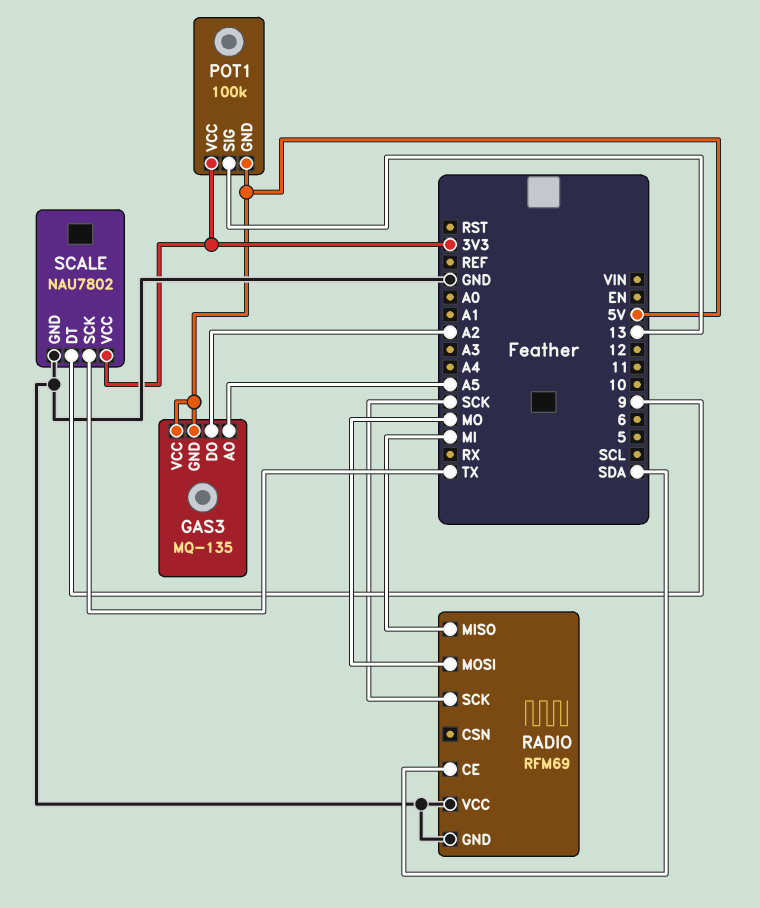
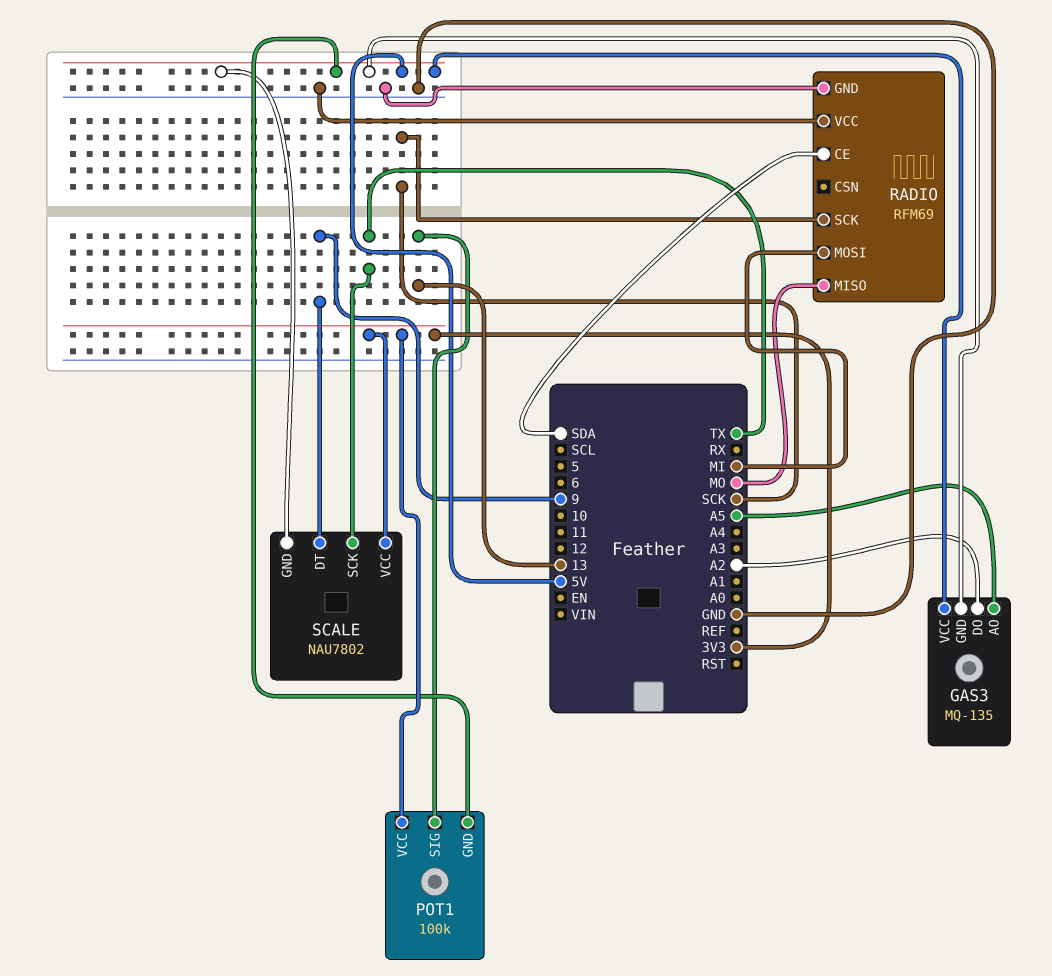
RADIO pin MISO: MI -> MO
RADIO pin MOSI: MO -> MI
SCALE pin GND: GND -> 5V

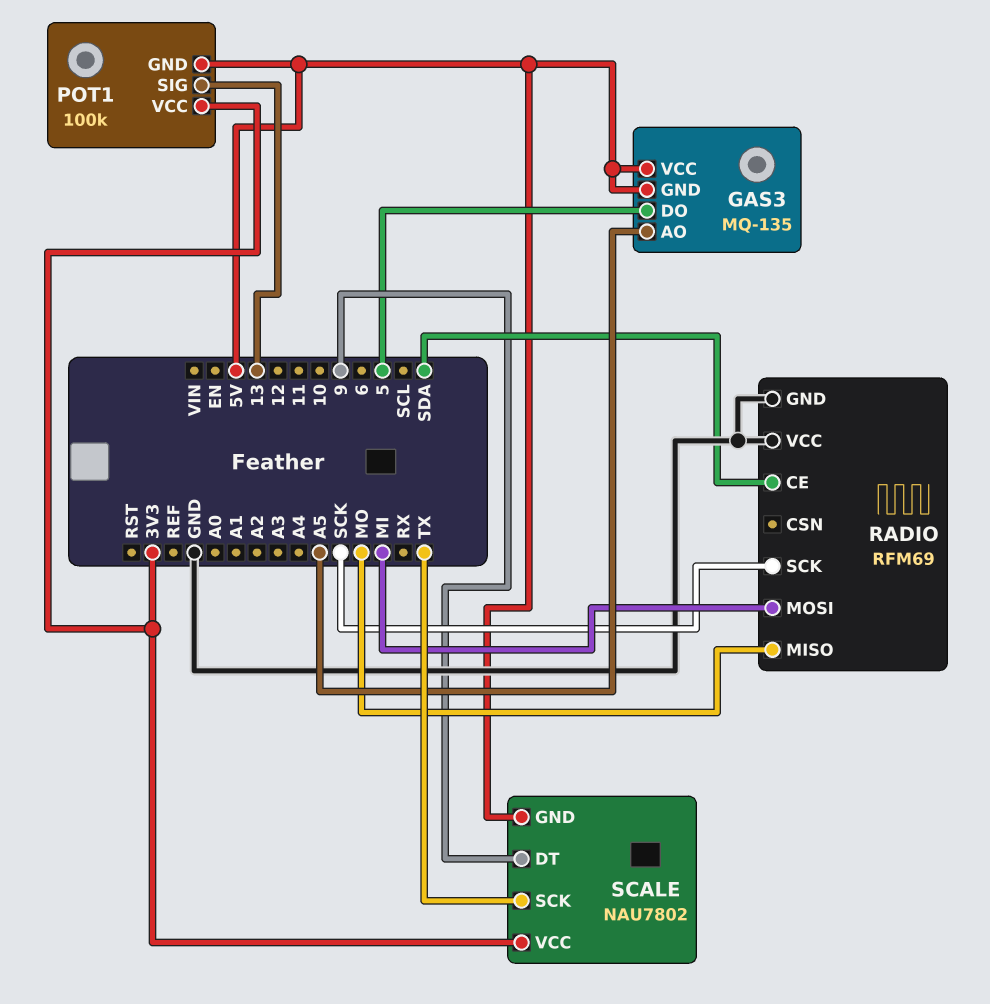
GAS3 pin DO: A2 -> 5

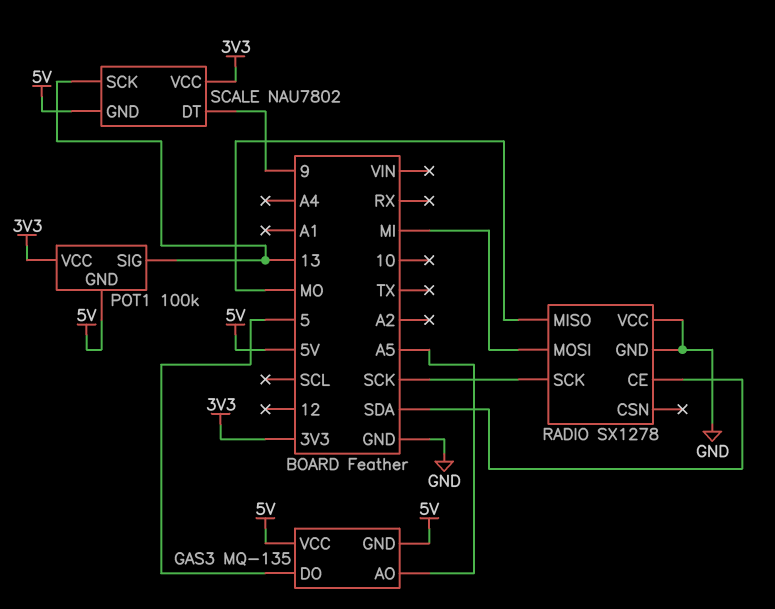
RADIO: RFM69 -> SX1278
SCALE pin SCK: TX -> 13

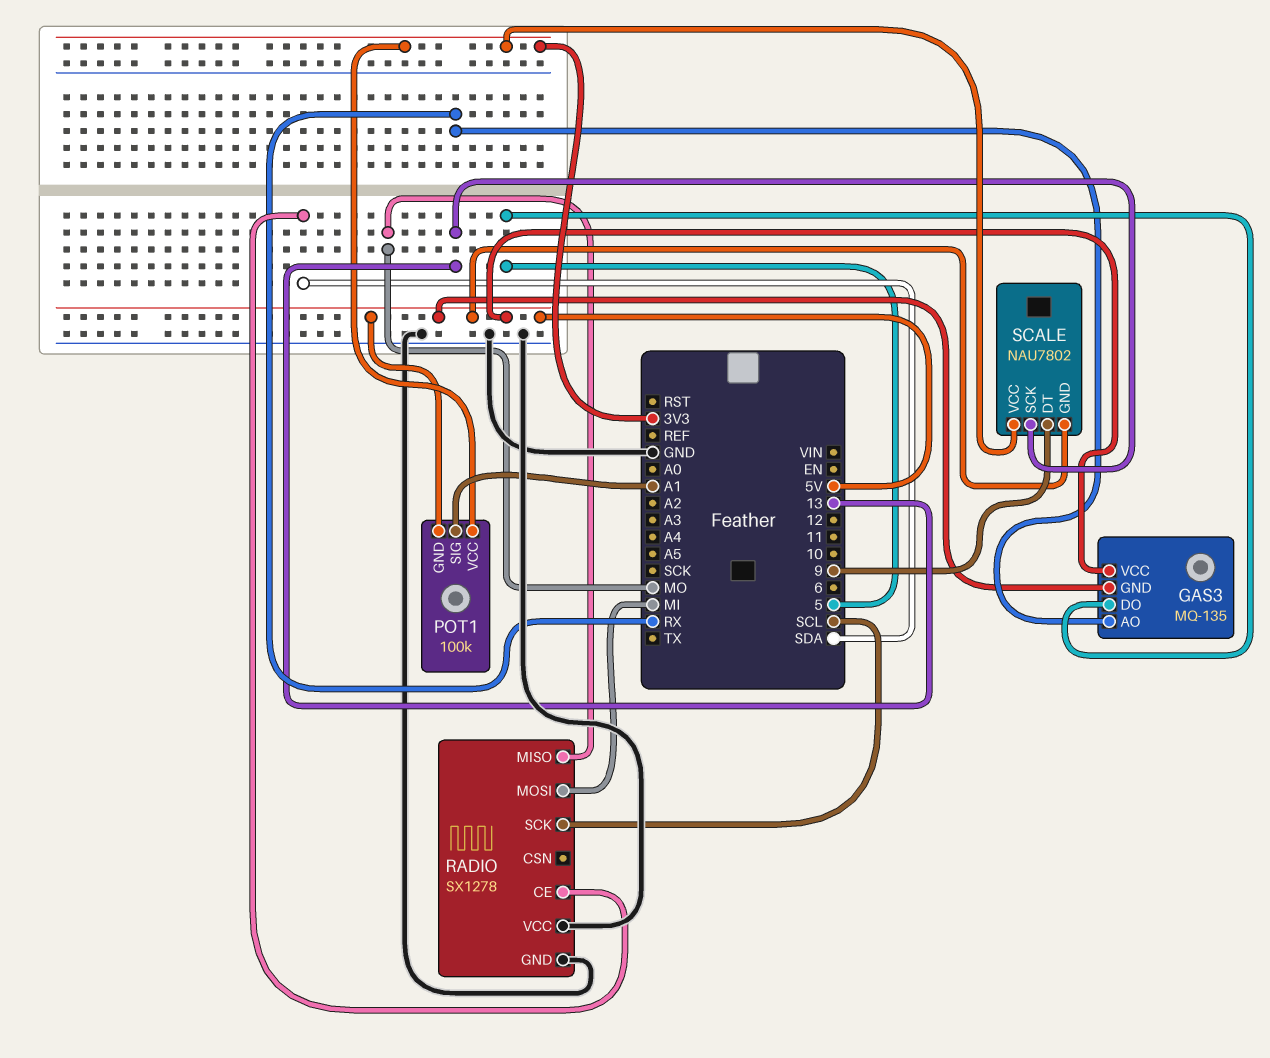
GAS3 pin AO: A5 -> RX
POT1 pin SIG: 13 -> A1
RADIO pin SCK: SCK -> SCL

